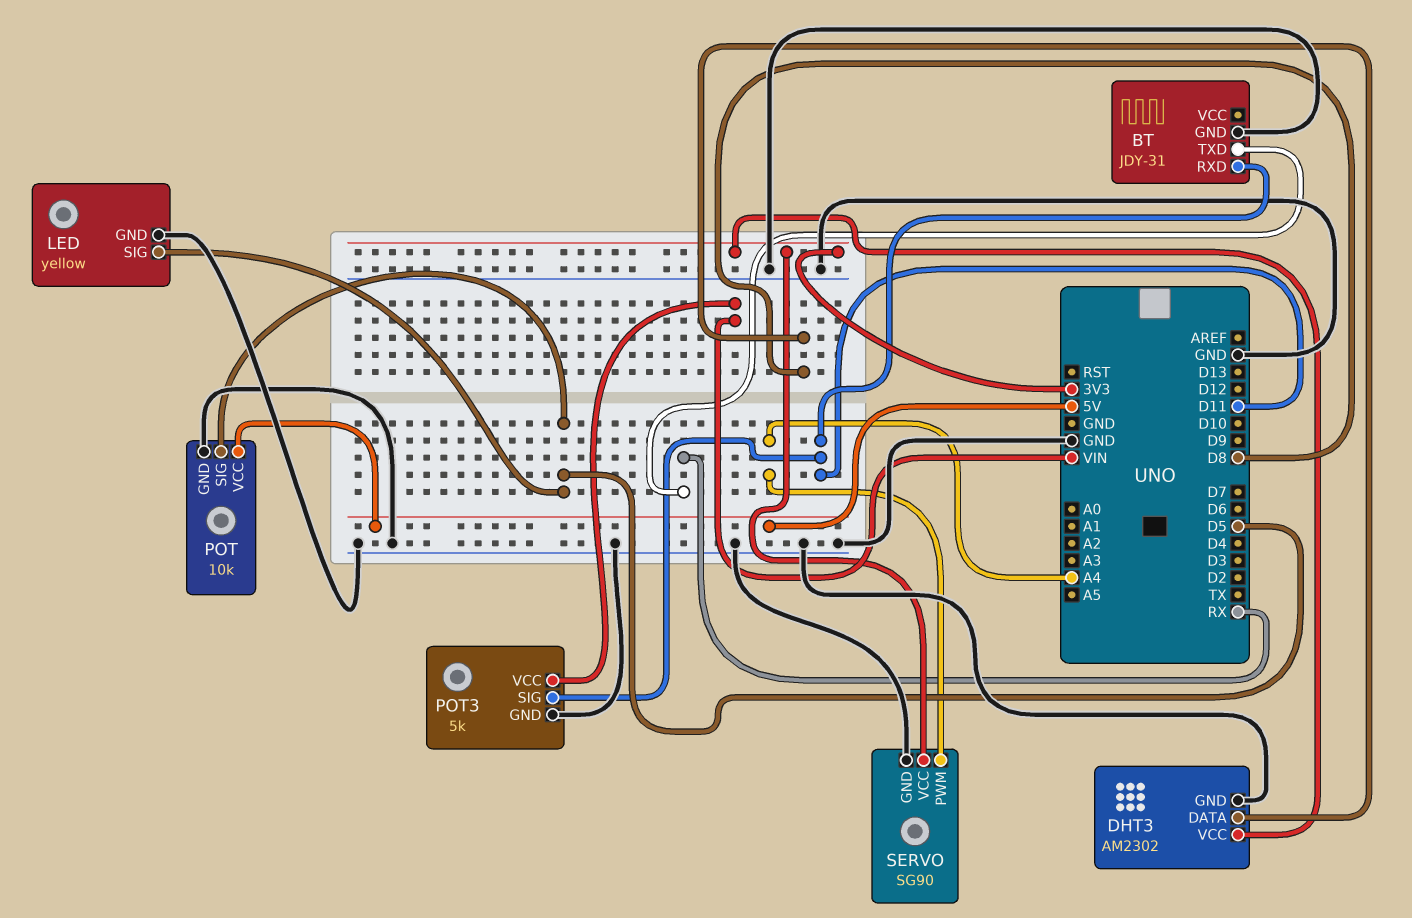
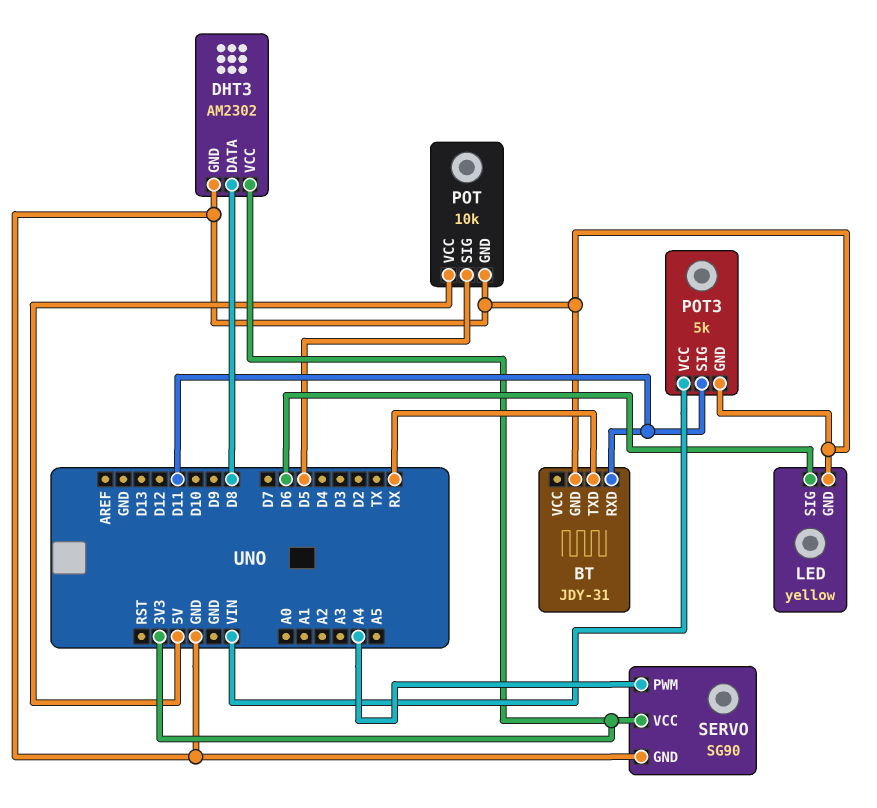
LED pin SIG: D5 -> D6

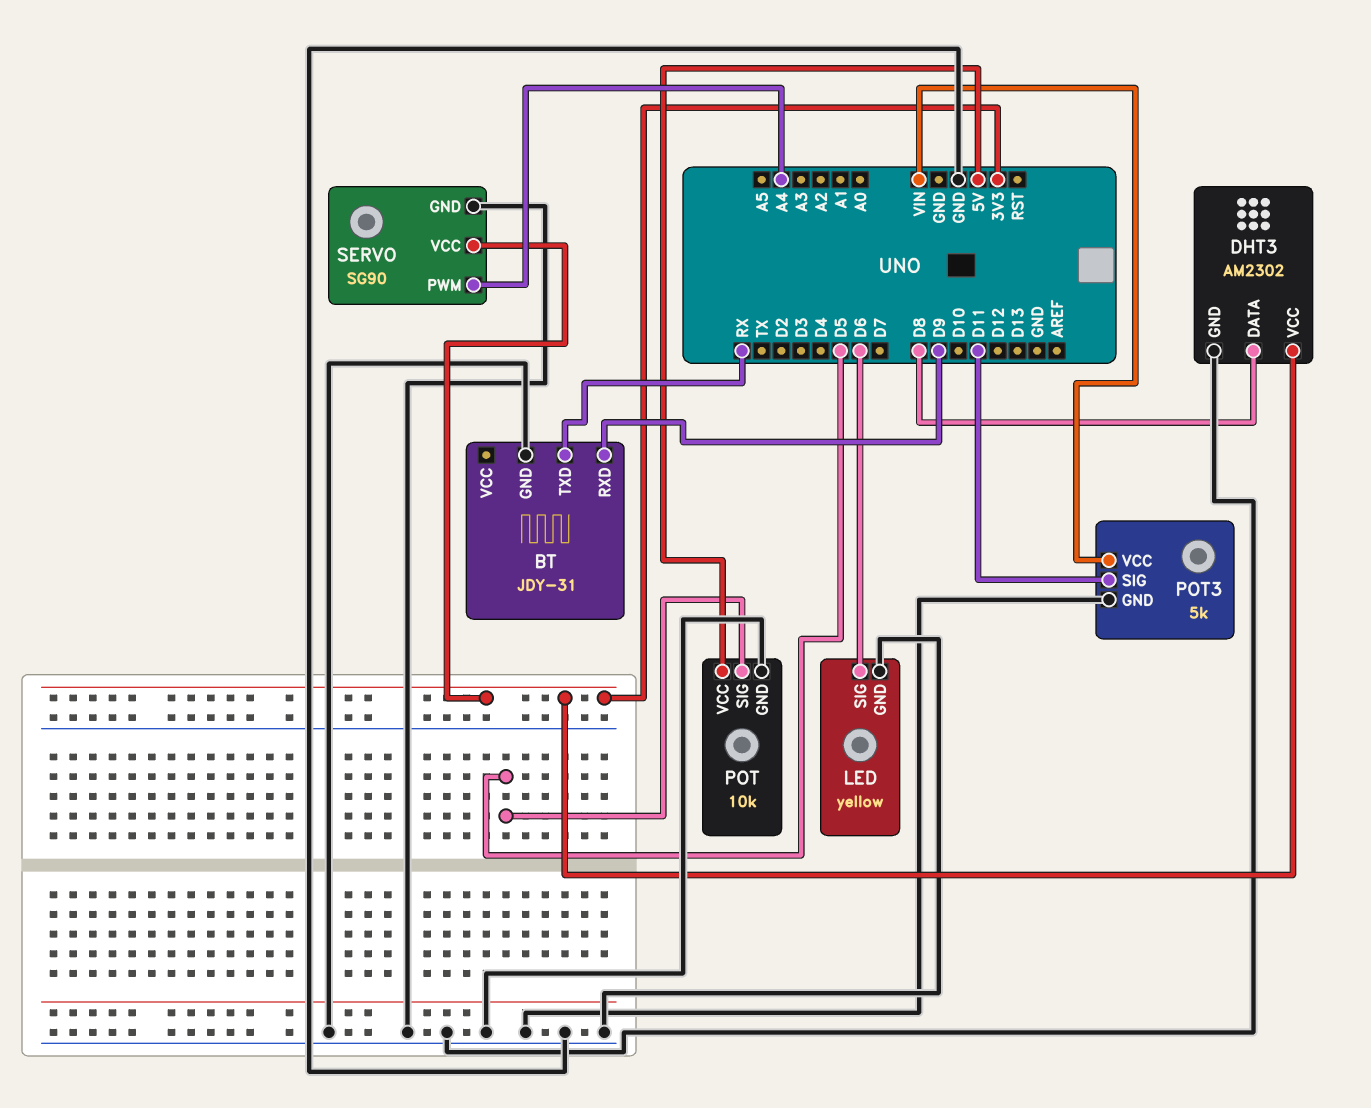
BT pin RXD: D11 -> D9

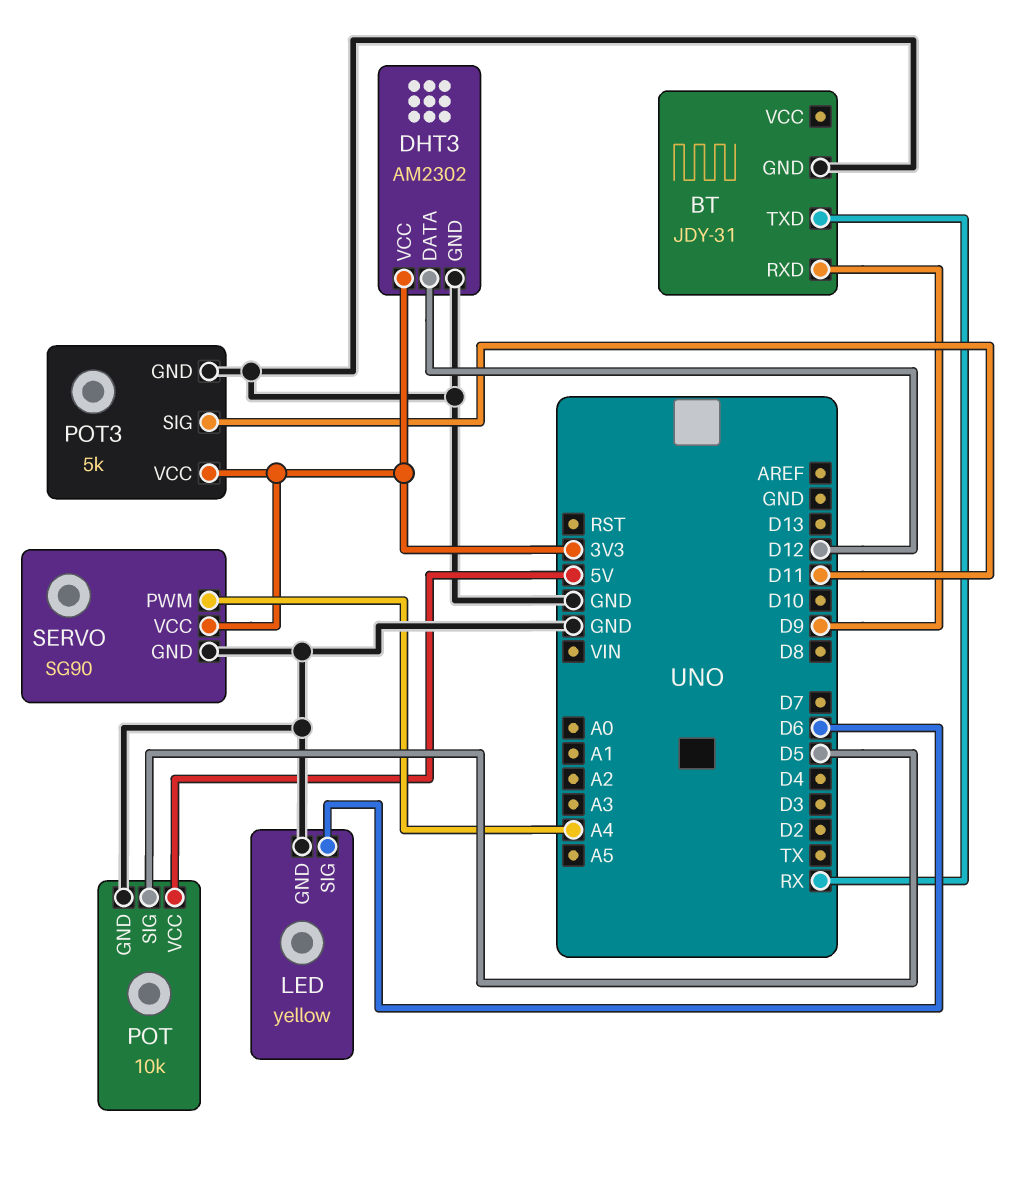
DHT3 pin DATA: D8 -> D12
POT3 pin VCC: VIN -> 3V3

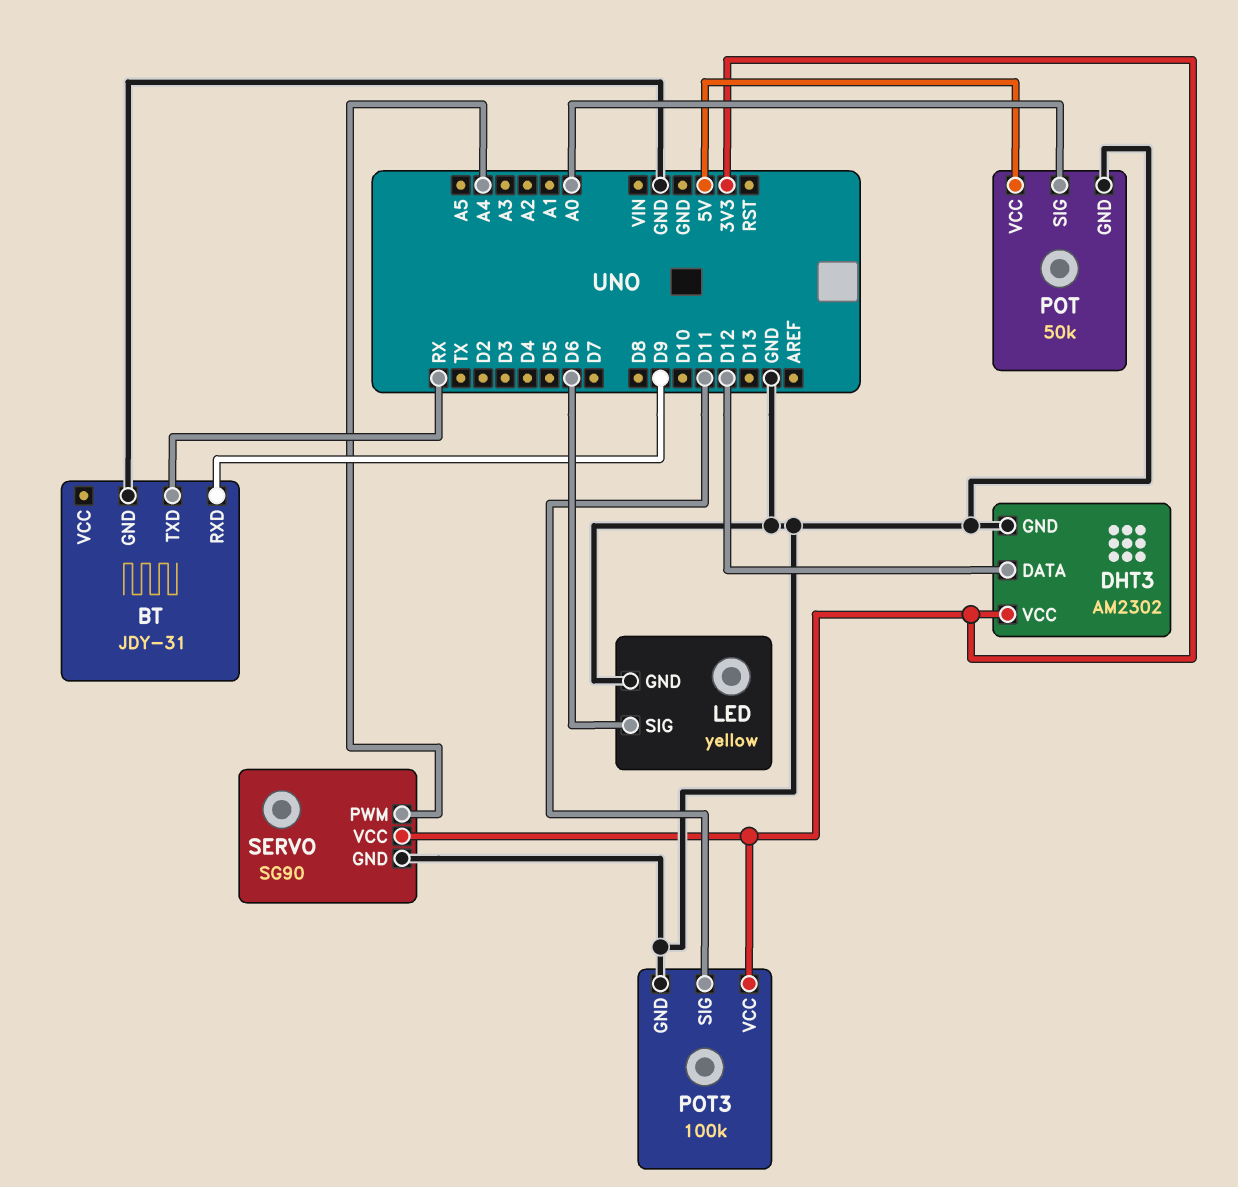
POT: 10k -> 50k
POT pin SIG: D5 -> A0
POT3: 5k -> 100k

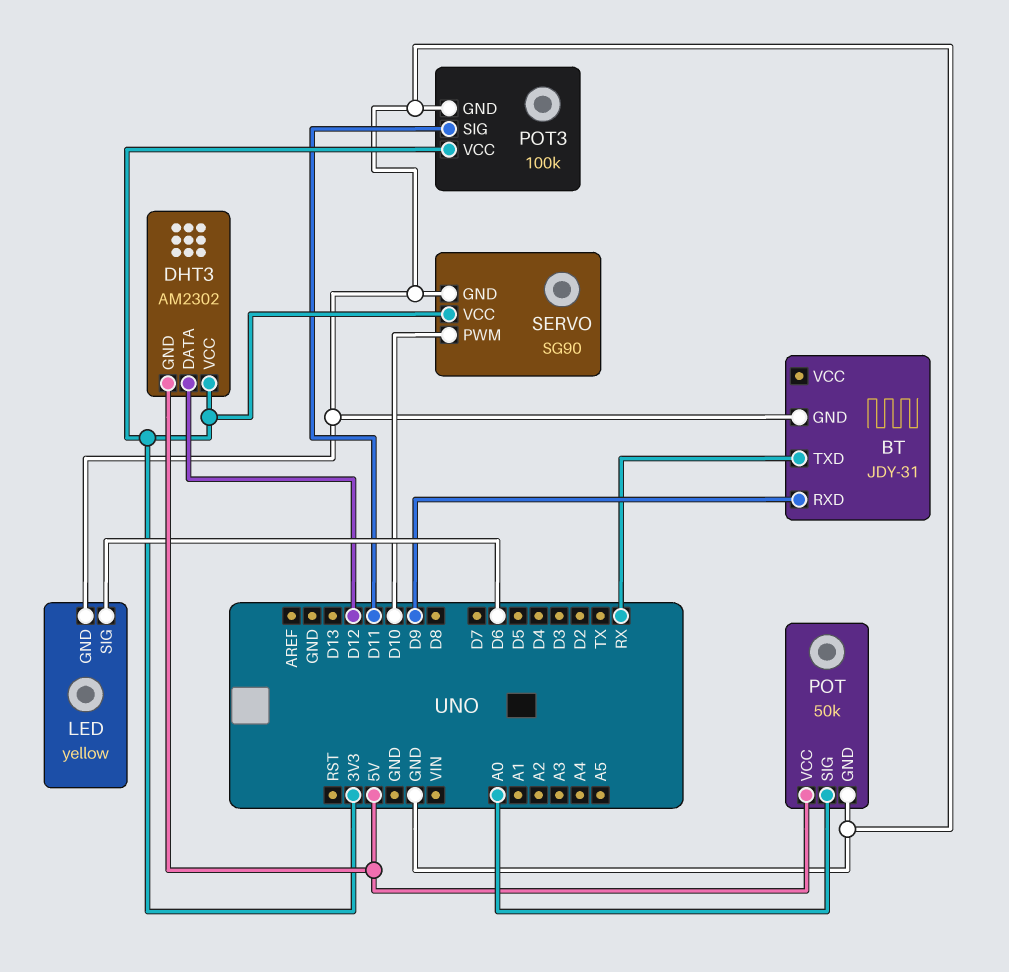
DHT3 pin GND: GND -> 5V
SERVO pin PWM: A4 -> D10

